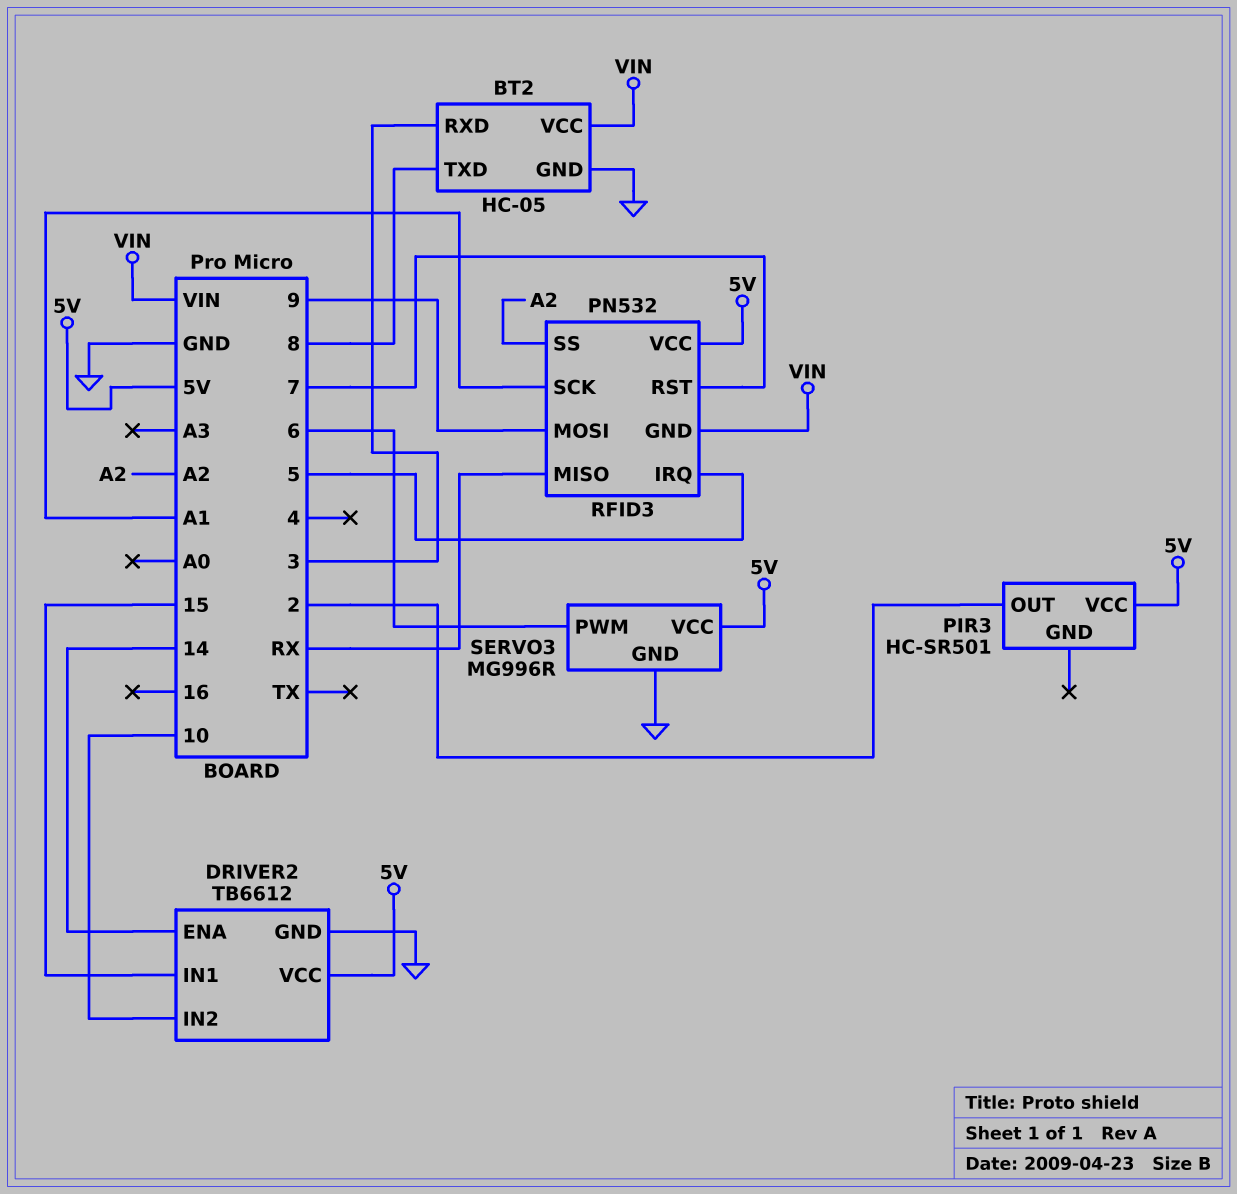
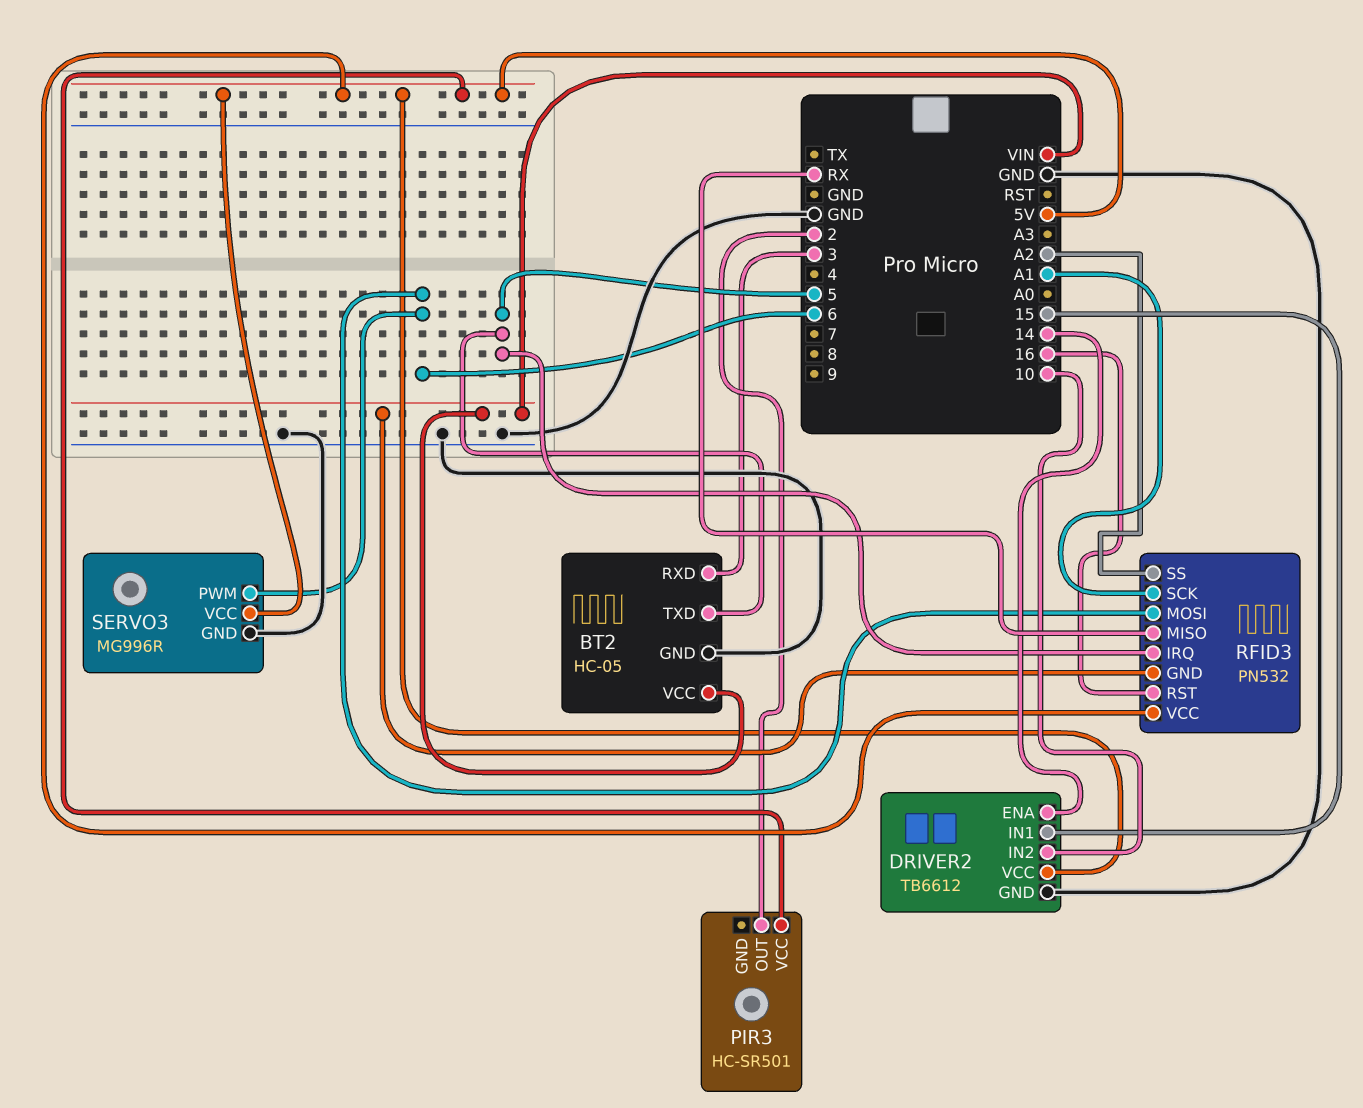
BT2 pin TXD: 8 -> 5
RFID3 pin MOSI: 9 -> 6
RFID3 pin RST: 7 -> 16

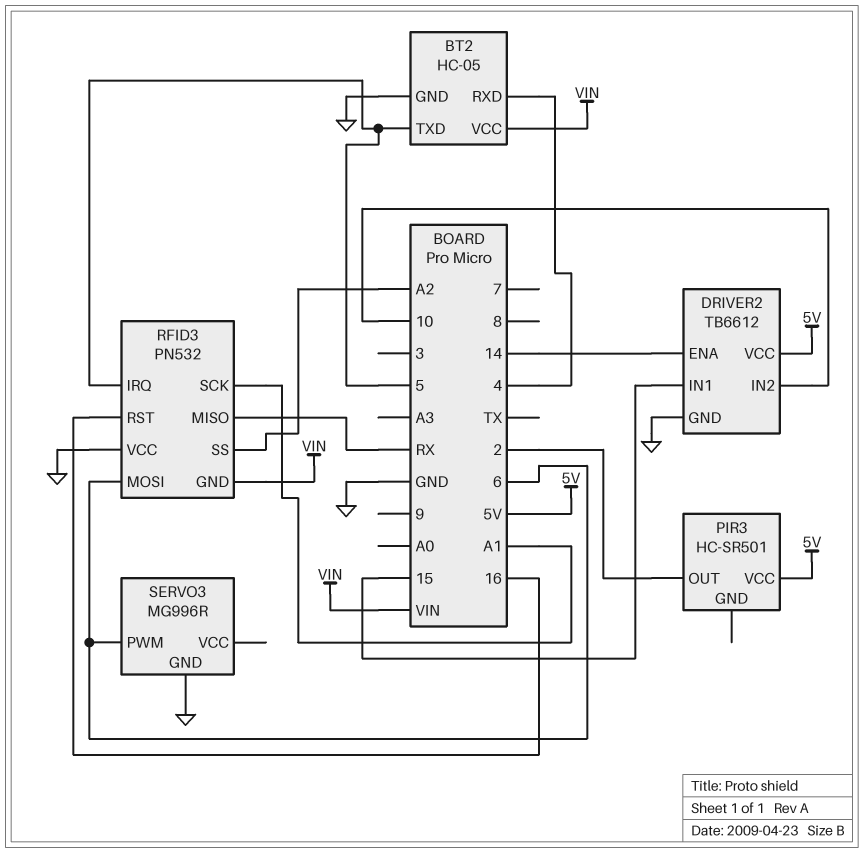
BT2 pin RXD: 3 -> 4
RFID3 pin VCC: 5V -> GND
SERVO3 pin VCC: 5V -> none

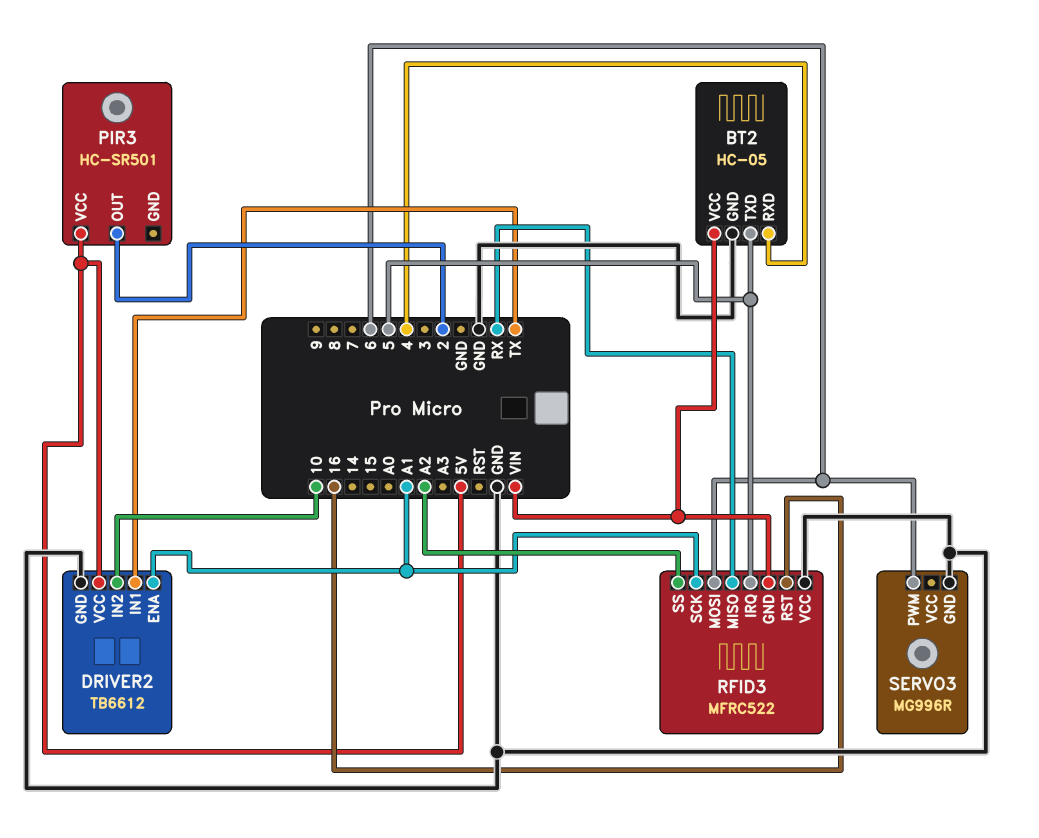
DRIVER2 pin ENA: 14 -> A1
DRIVER2 pin IN1: 15 -> TX
RFID3: PN532 -> MFRC522

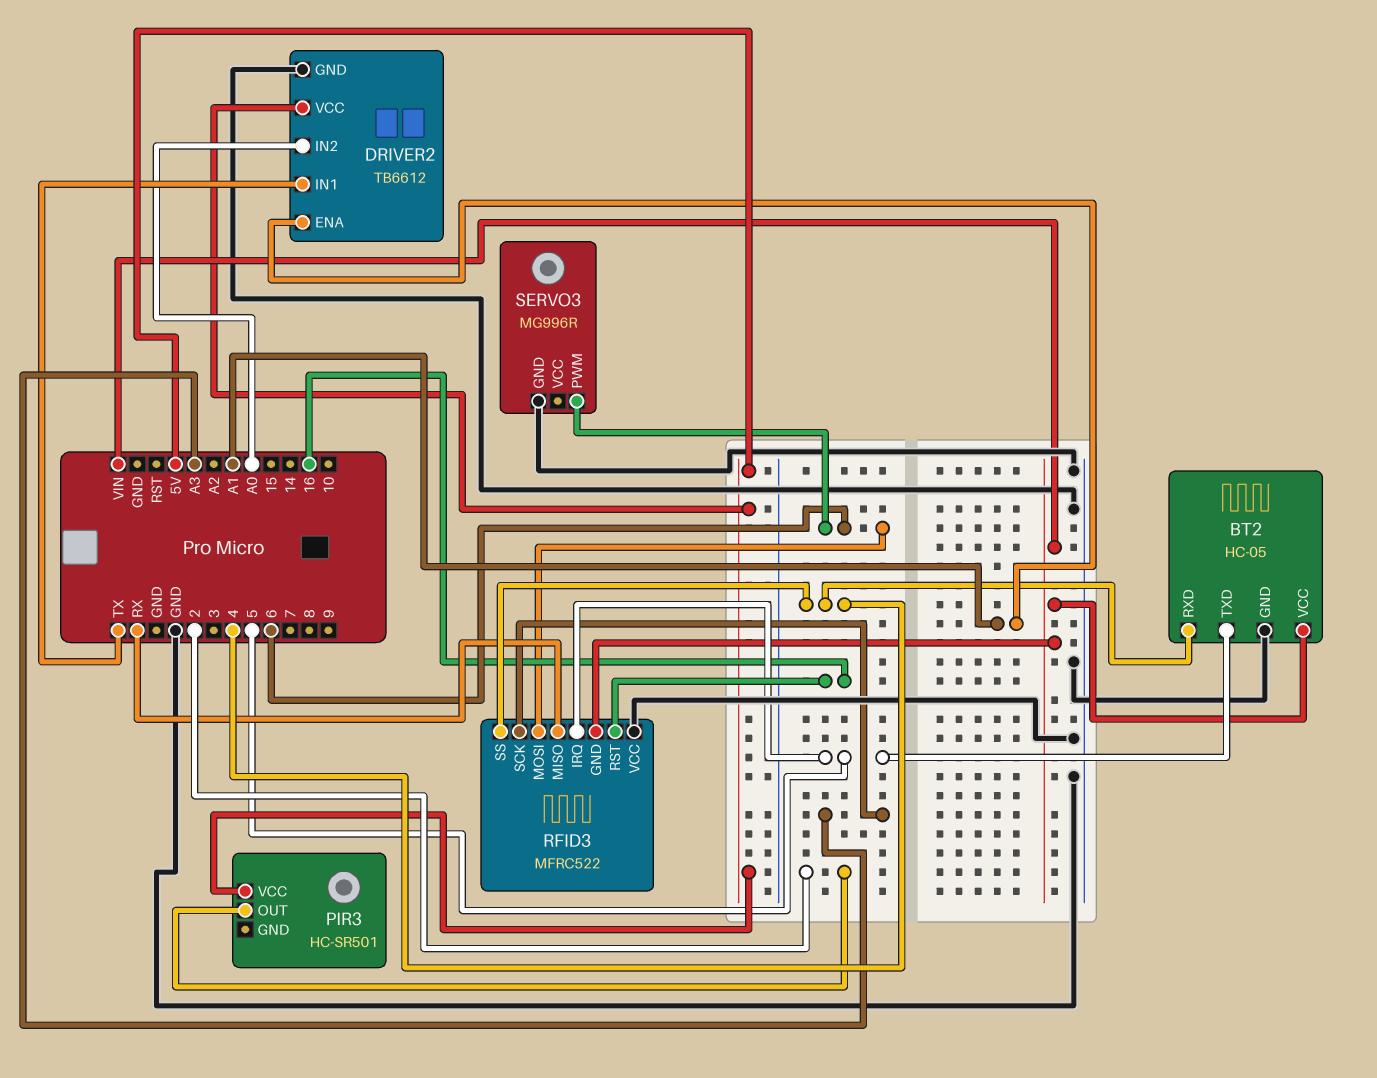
DRIVER2 pin IN2: 10 -> A0
RFID3 pin SCK: A1 -> A3
RFID3 pin SS: A2 -> 4

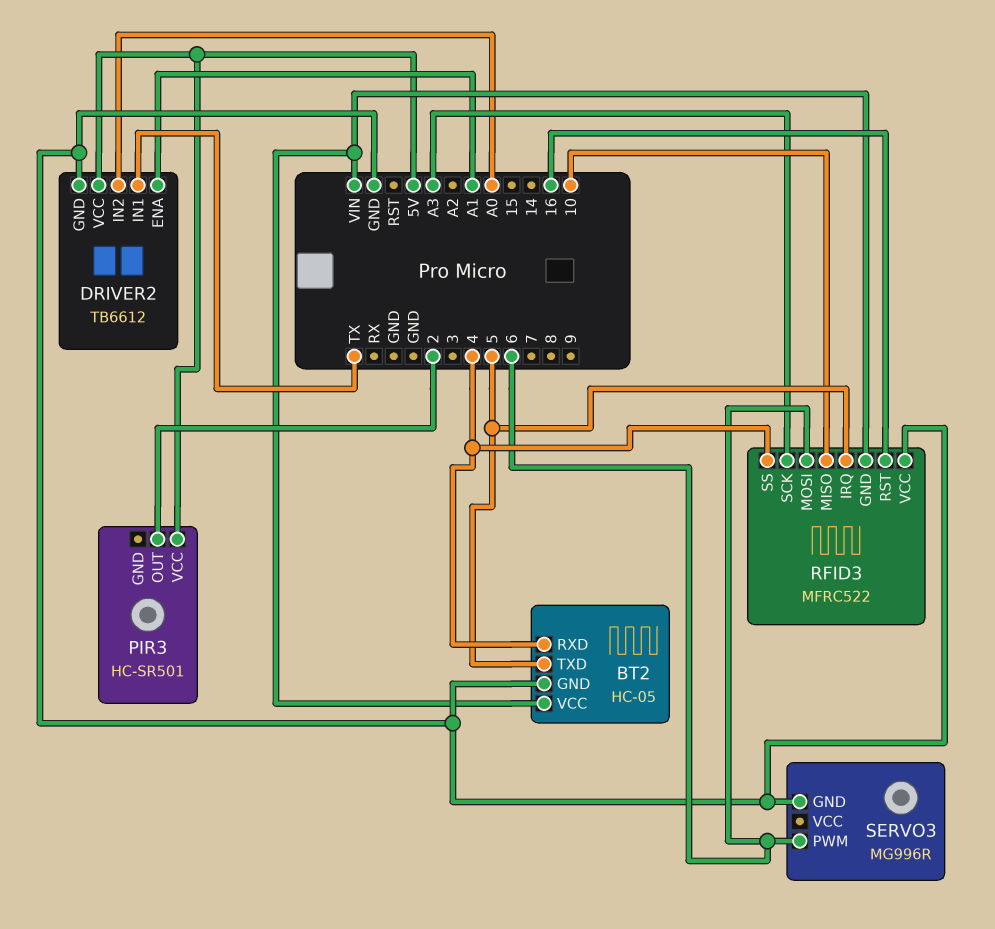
RFID3 pin MISO: RX -> 10

